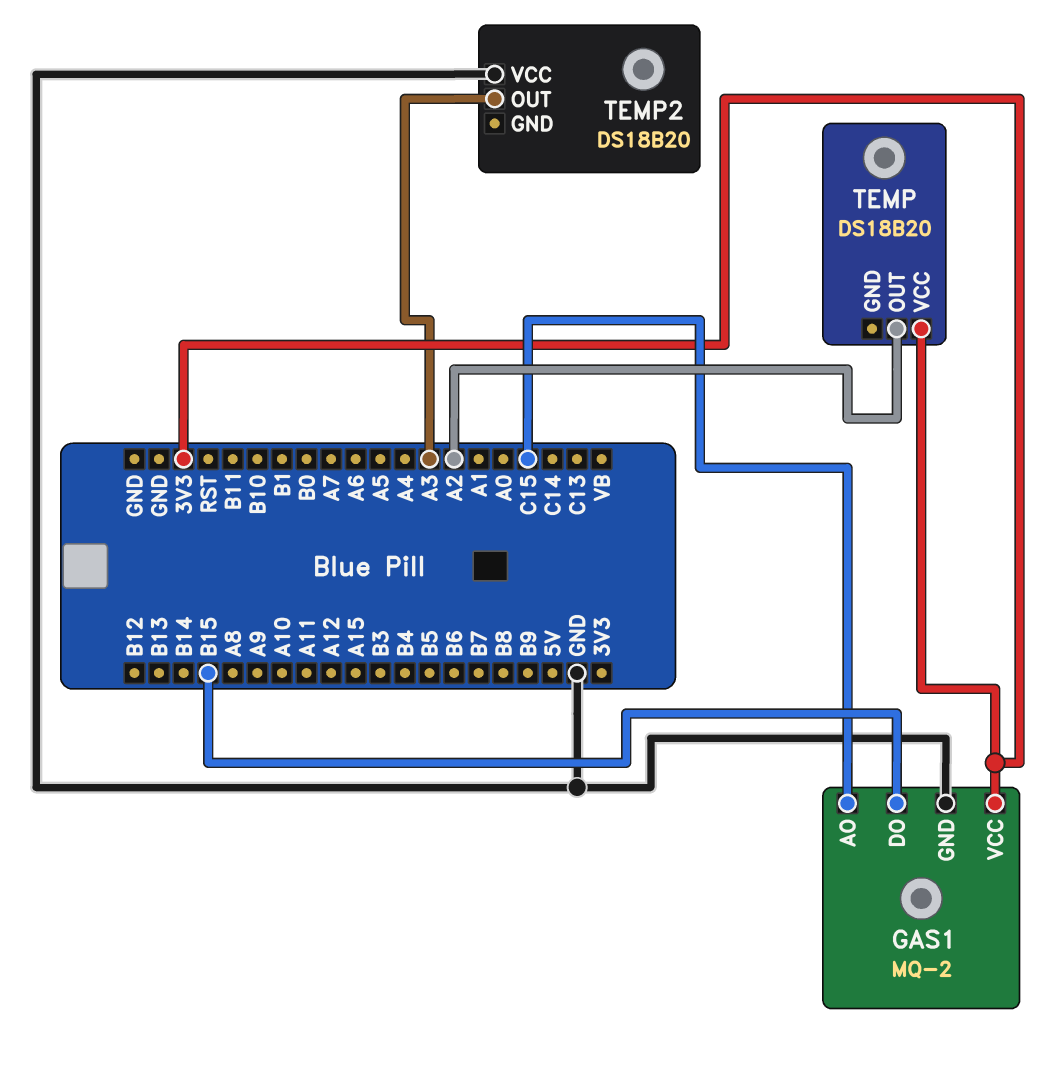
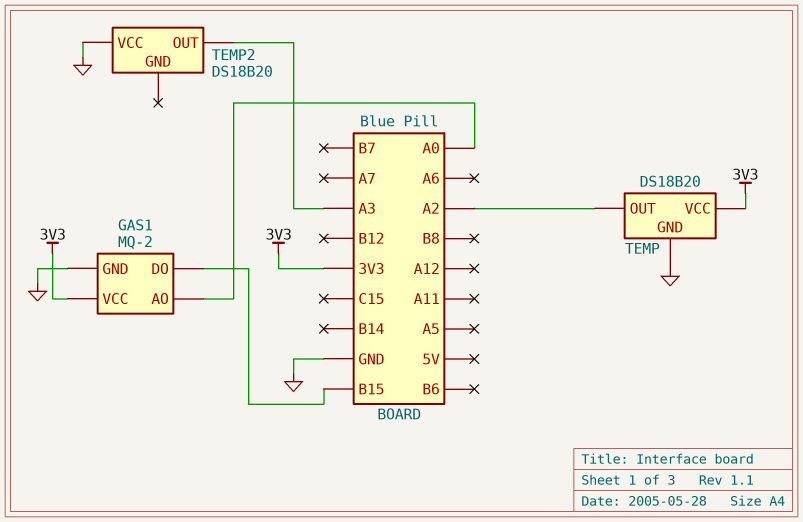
GAS1 pin AO: C15 -> A0
TEMP pin GND: none -> GND

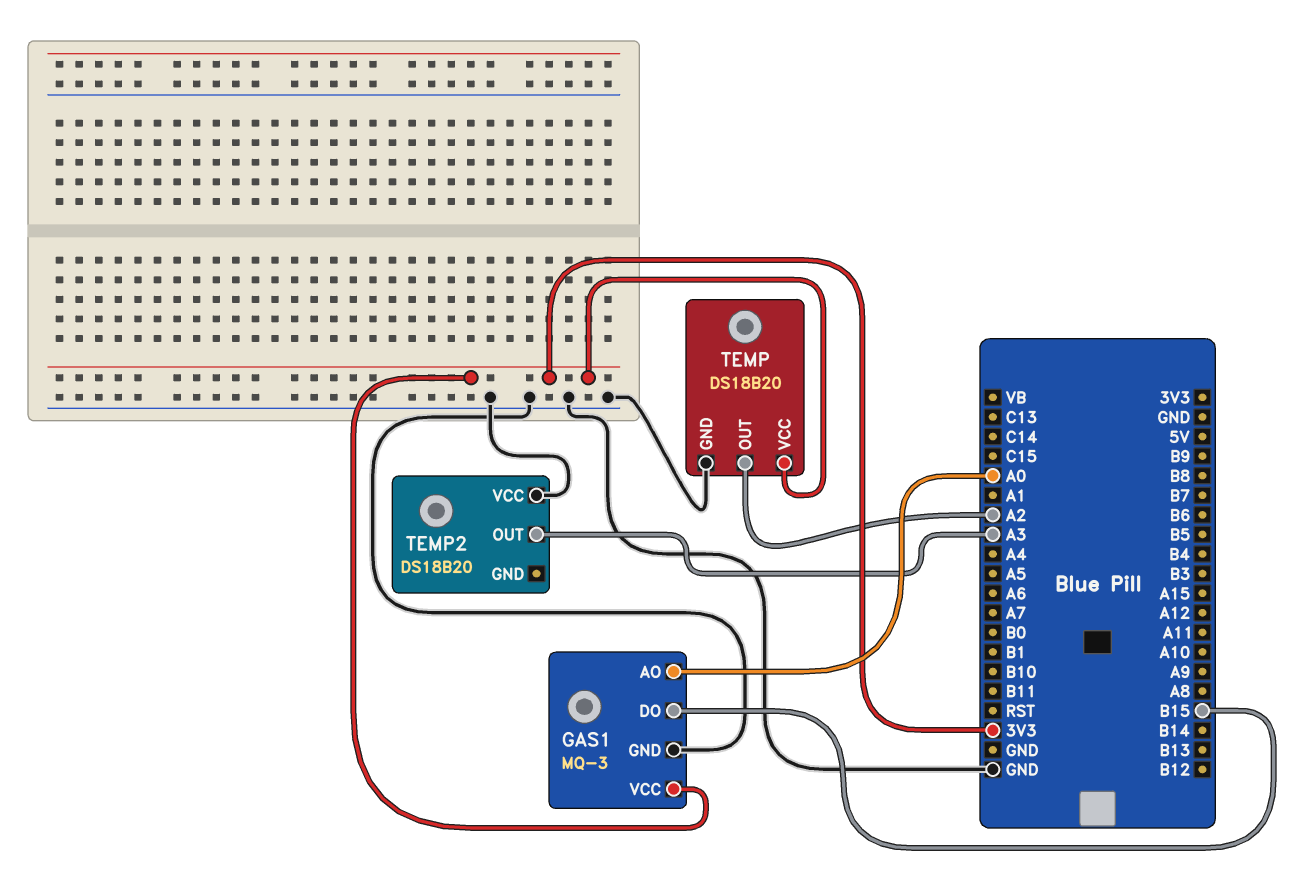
GAS1: MQ-2 -> MQ-3

